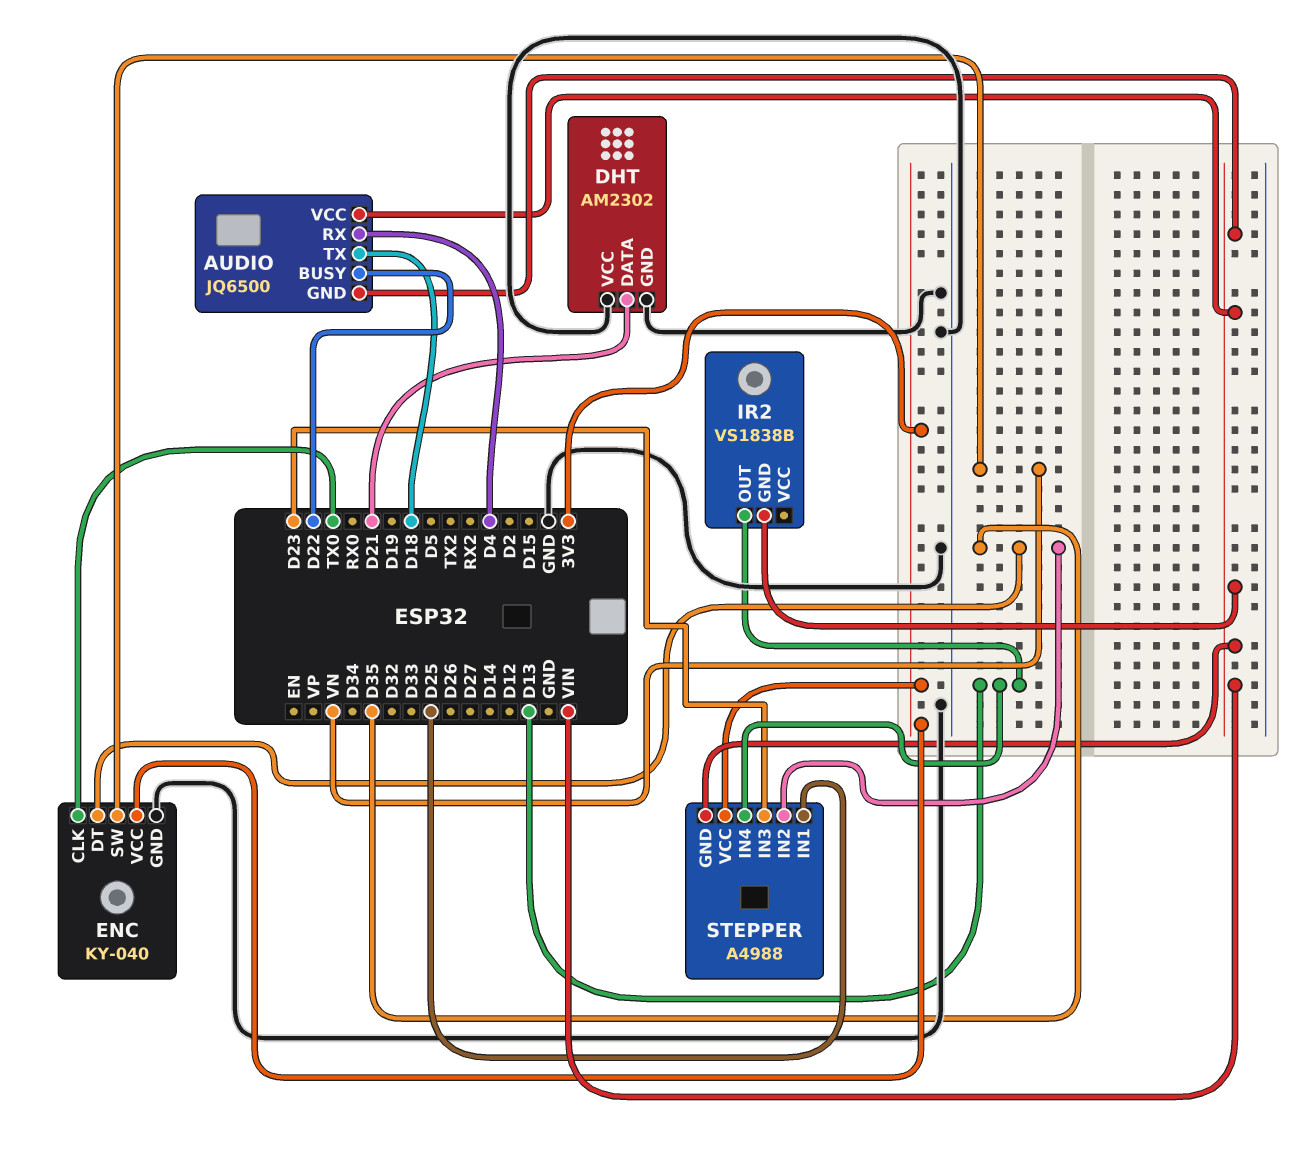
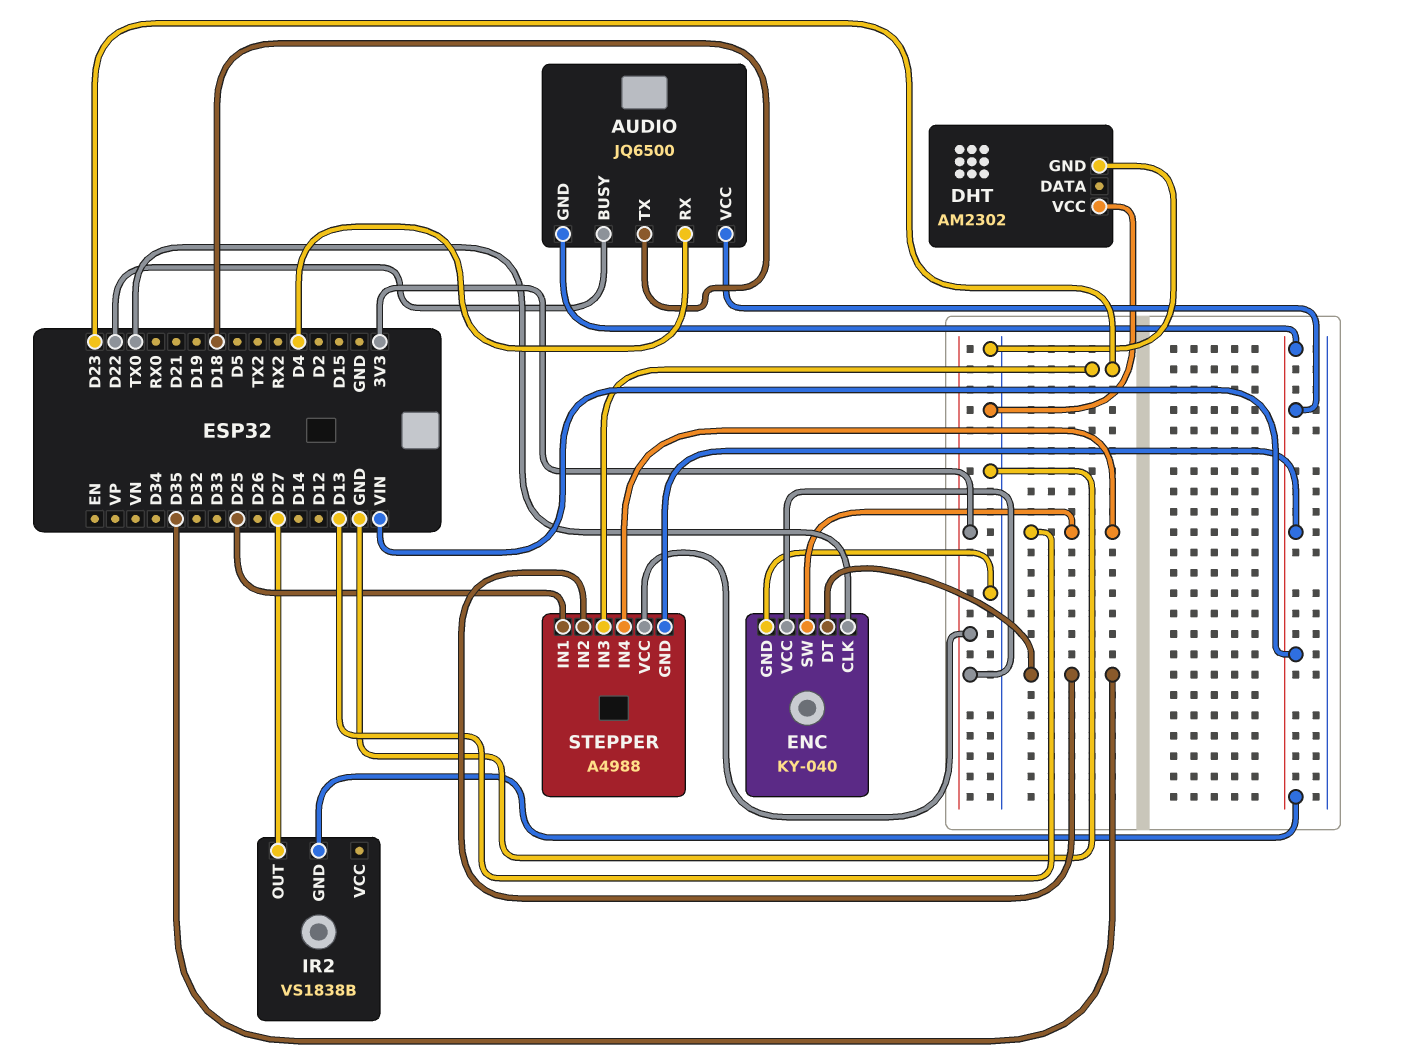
DHT pin DATA: D21 -> none
ENC pin SW: VN -> D13
IR2 pin OUT: D13 -> D27

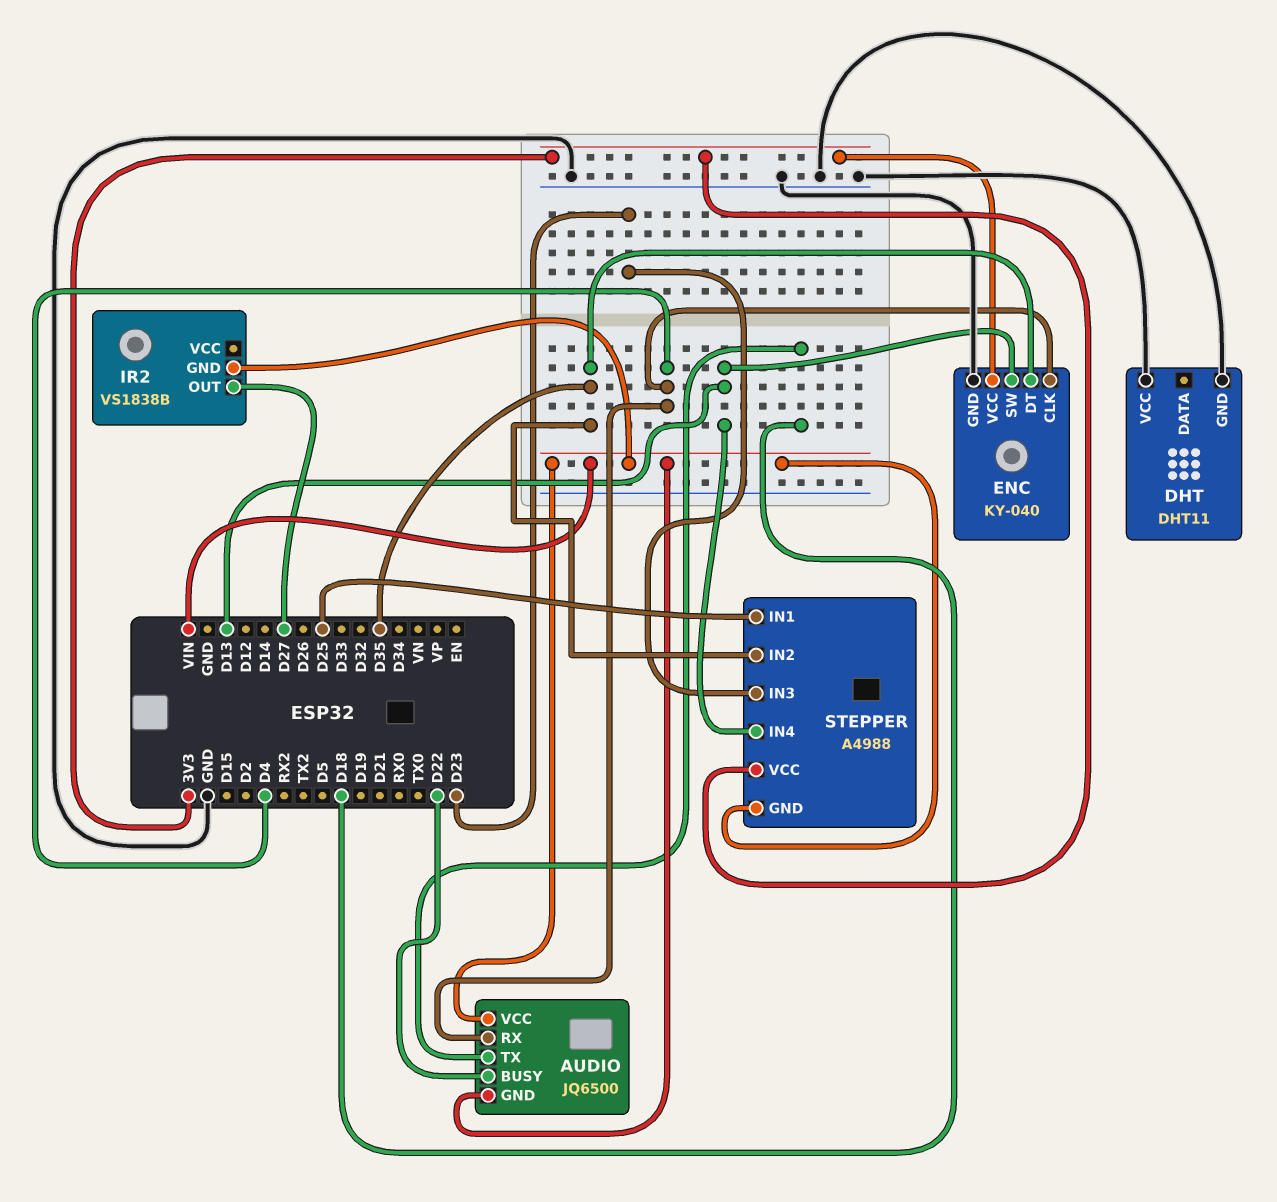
DHT: AM2302 -> DHT11
ENC pin CLK: TX0 -> D4

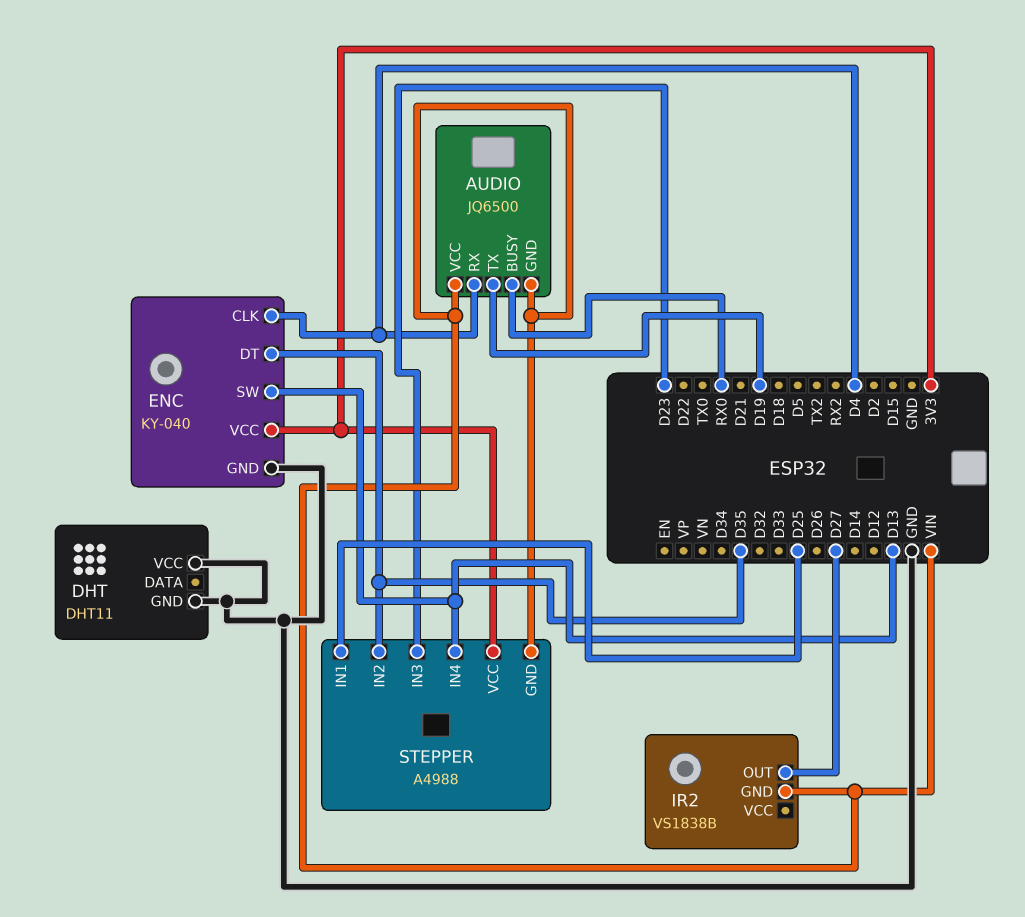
AUDIO pin BUSY: D22 -> RX0
AUDIO pin TX: D18 -> D19

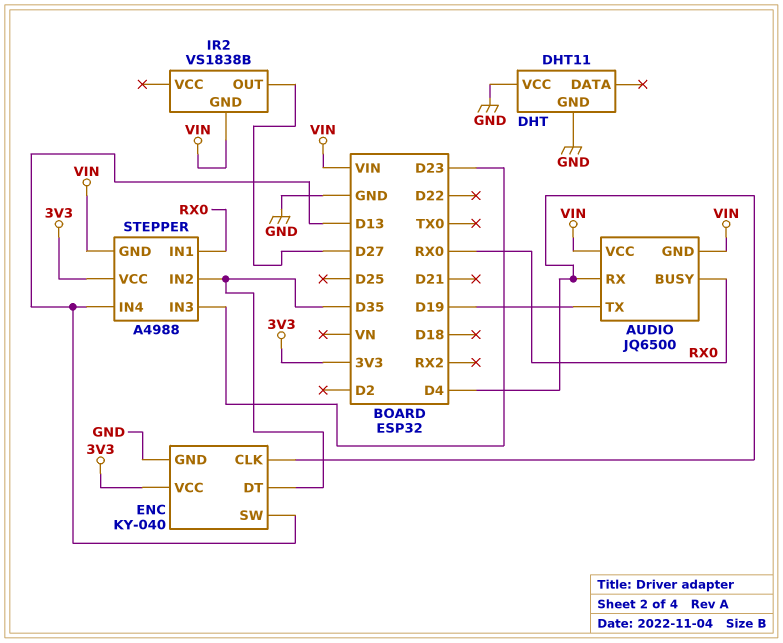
STEPPER pin IN1: D25 -> RX0

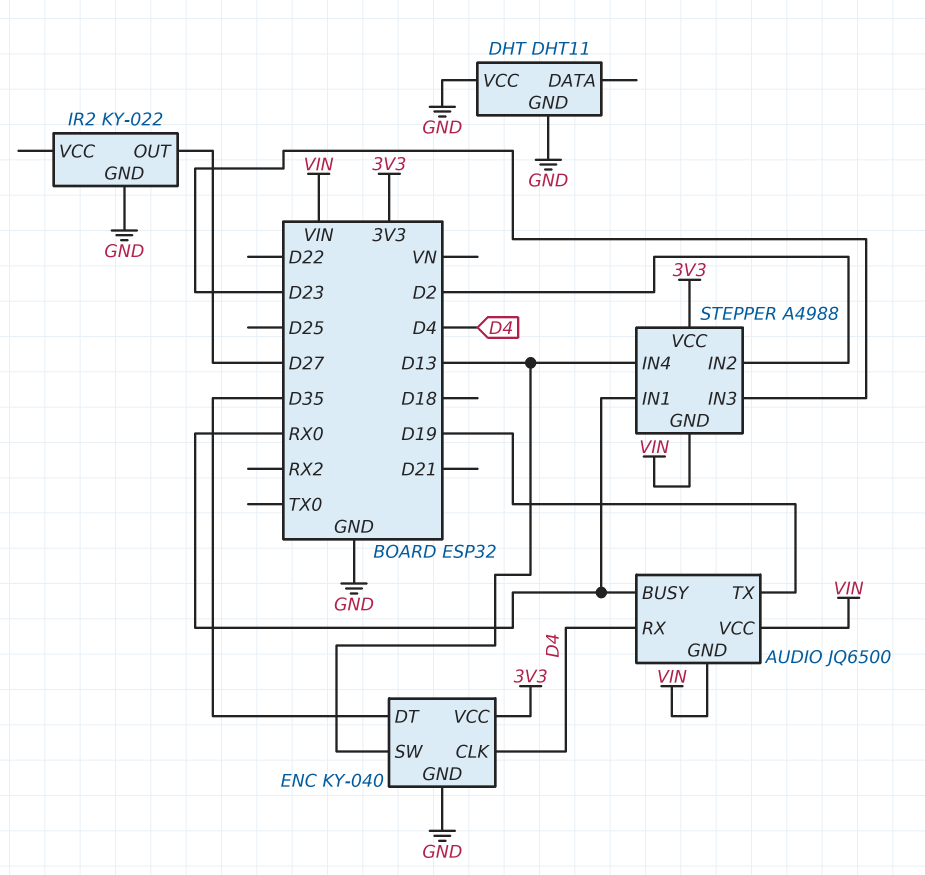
IR2: VS1838B -> KY-022
IR2 pin GND: VIN -> GND
STEPPER pin IN2: D35 -> D2

